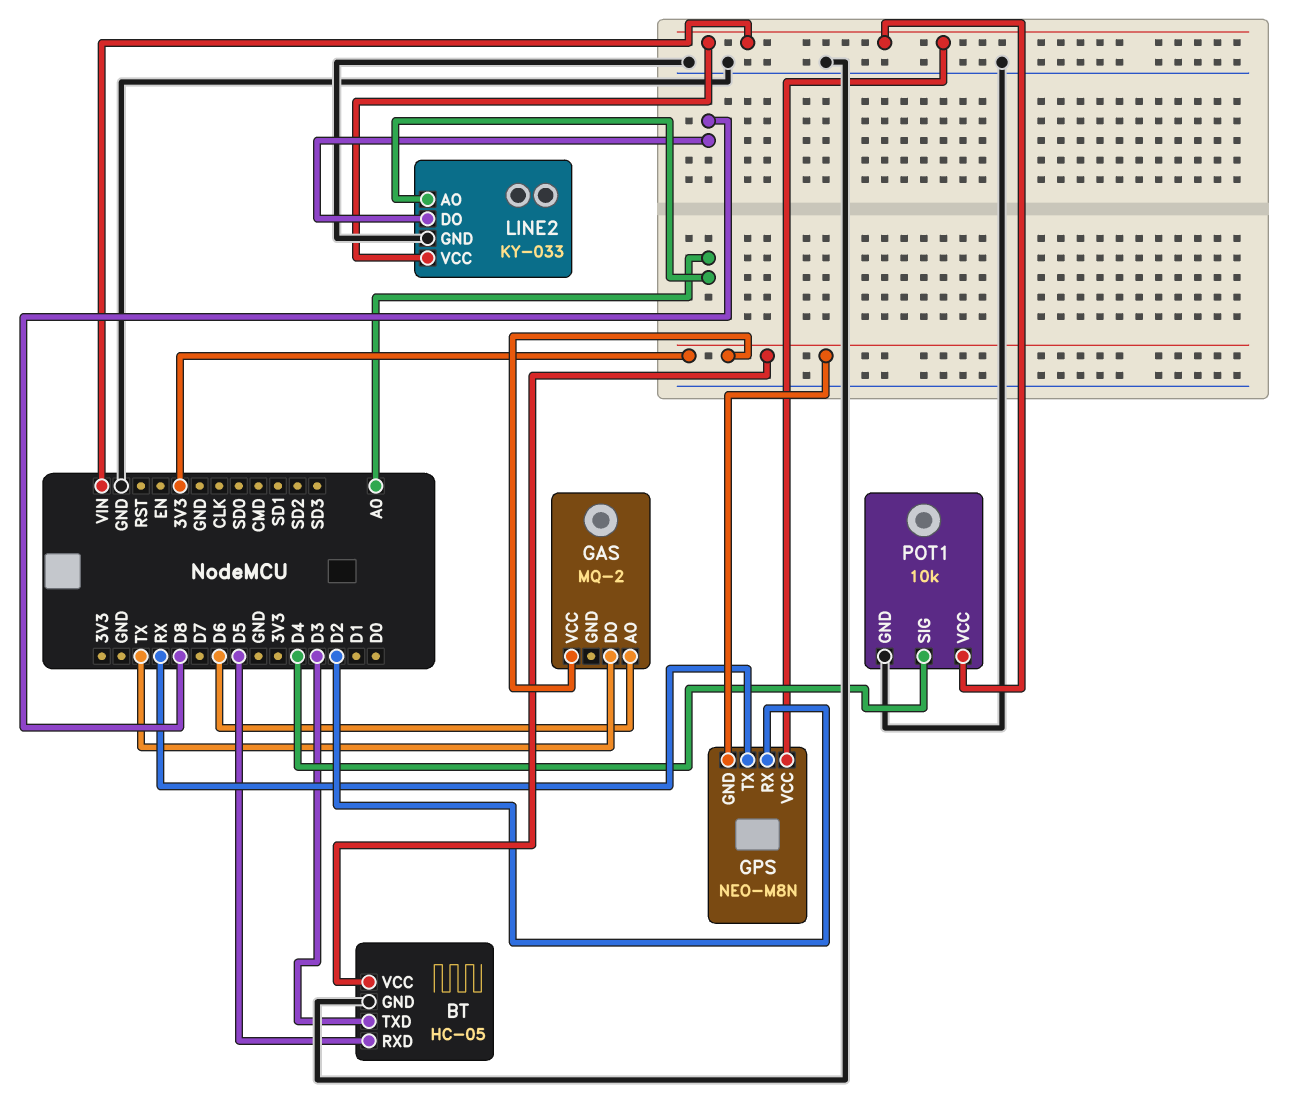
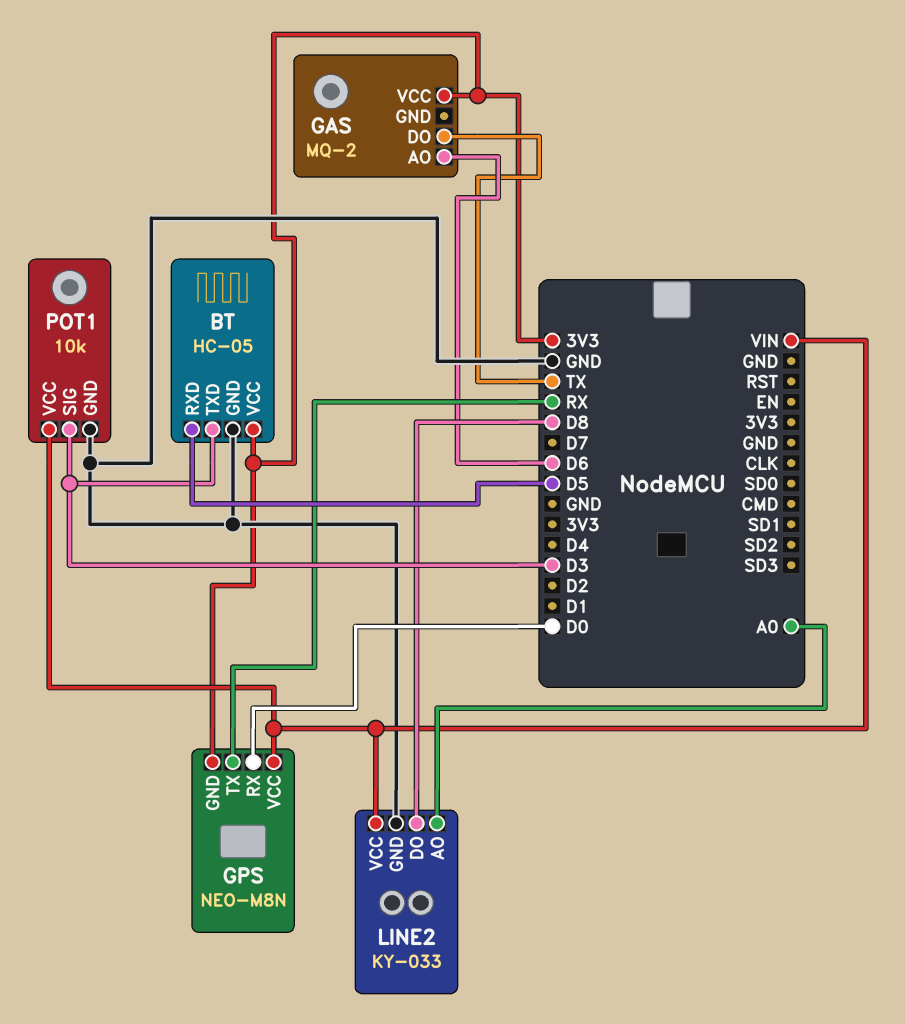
GPS pin RX: D2 -> D0
POT1 pin SIG: D4 -> D3

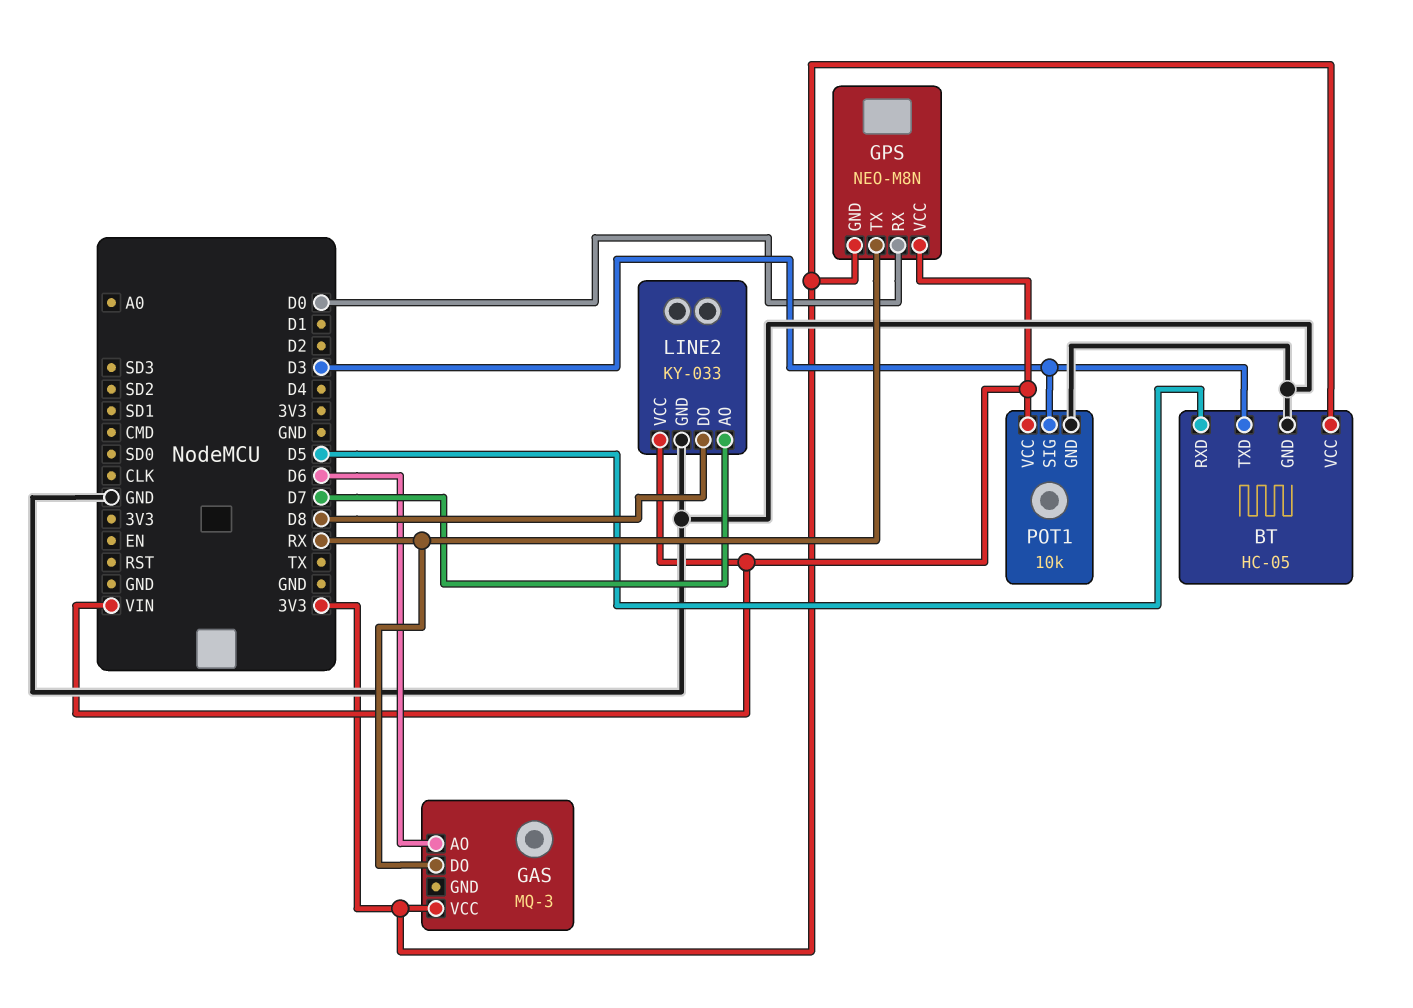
GAS: MQ-2 -> MQ-3
GAS pin DO: TX -> RX
LINE2 pin AO: A0 -> D7

